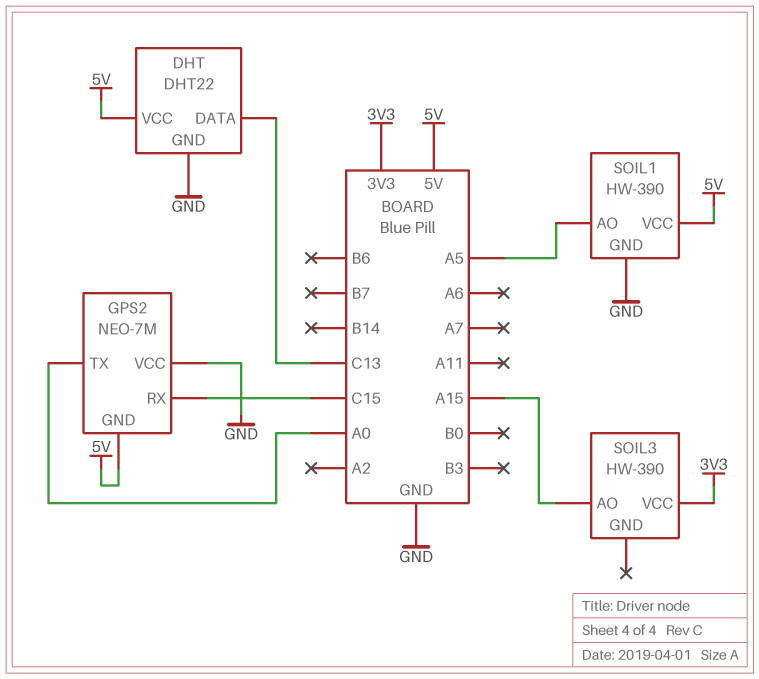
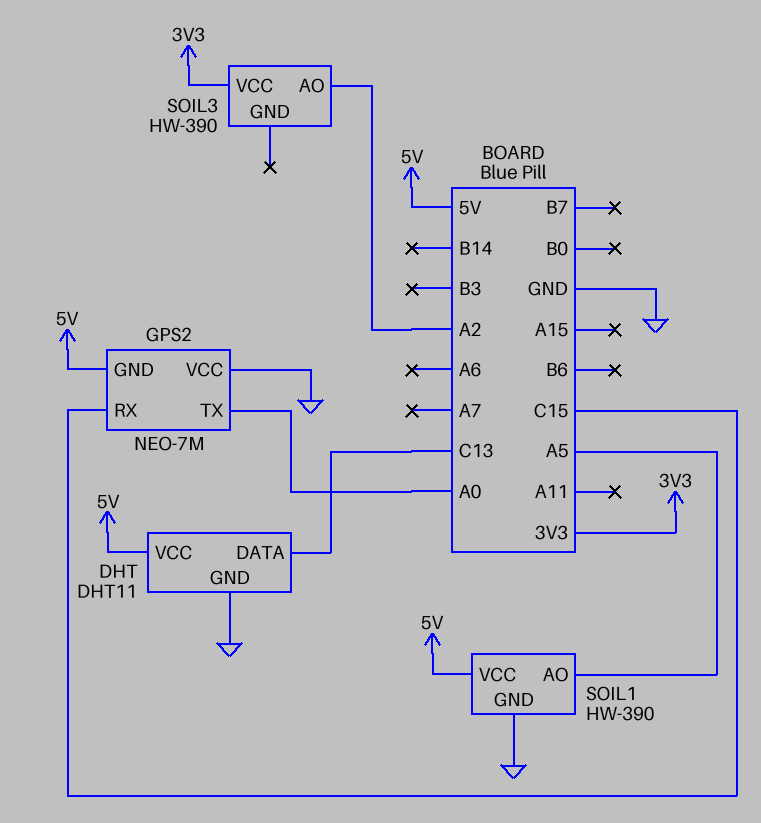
DHT: DHT22 -> DHT11
SOIL3 pin AO: A15 -> A2

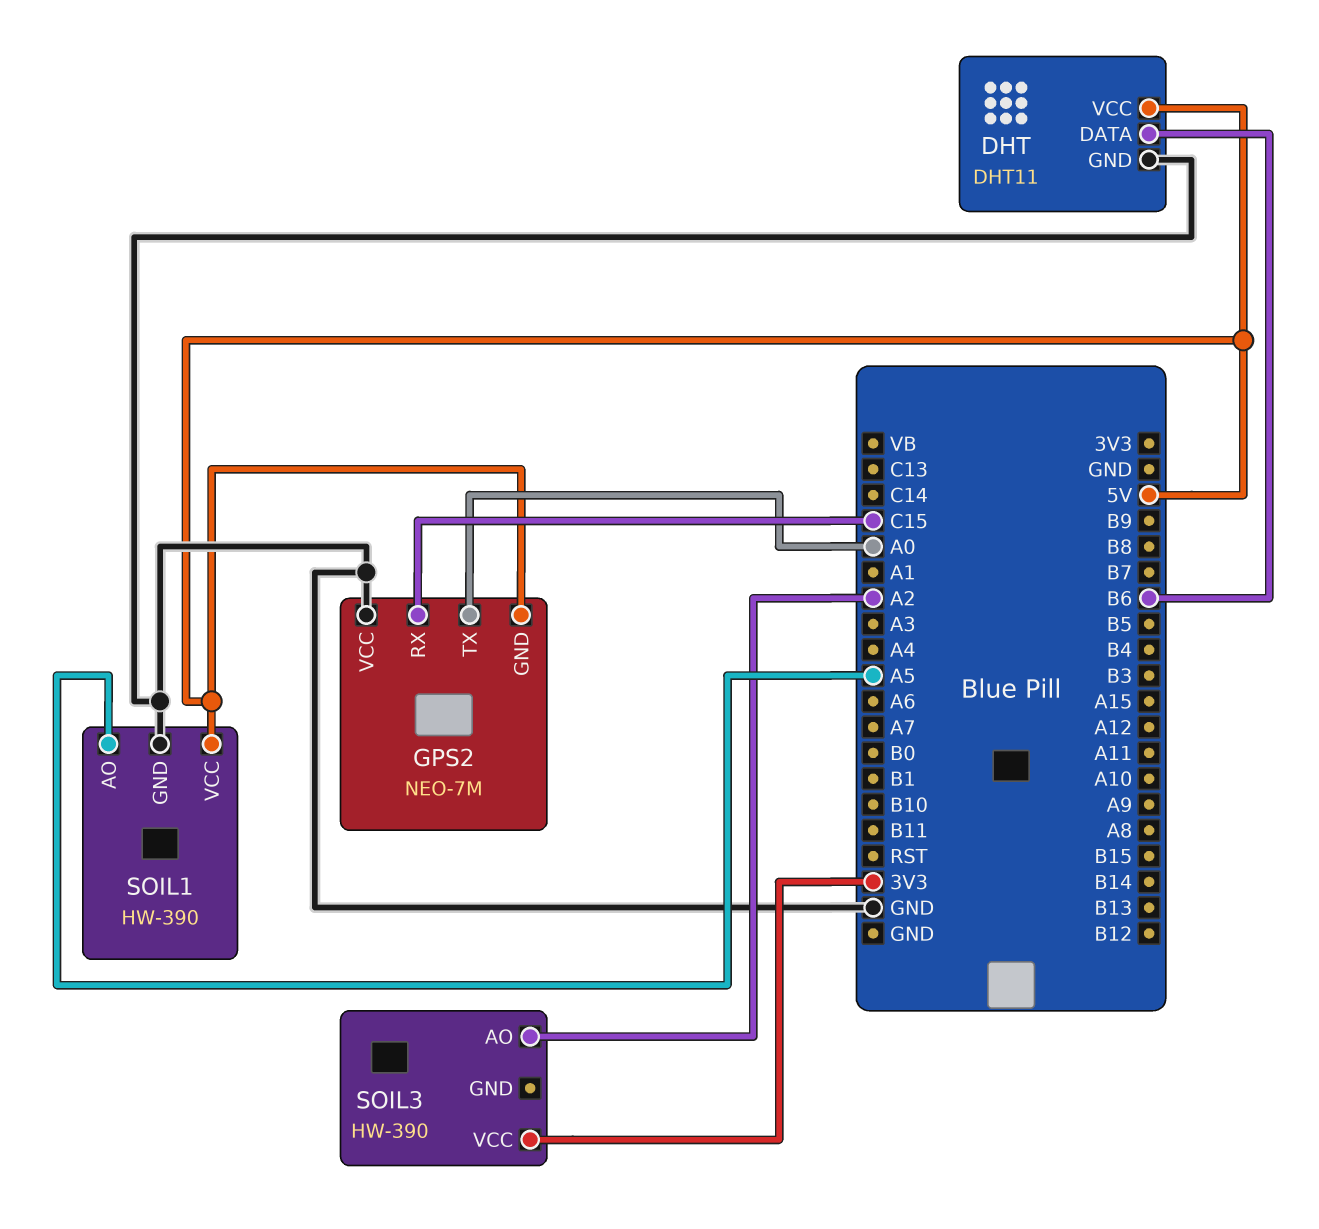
DHT pin DATA: C13 -> B6

